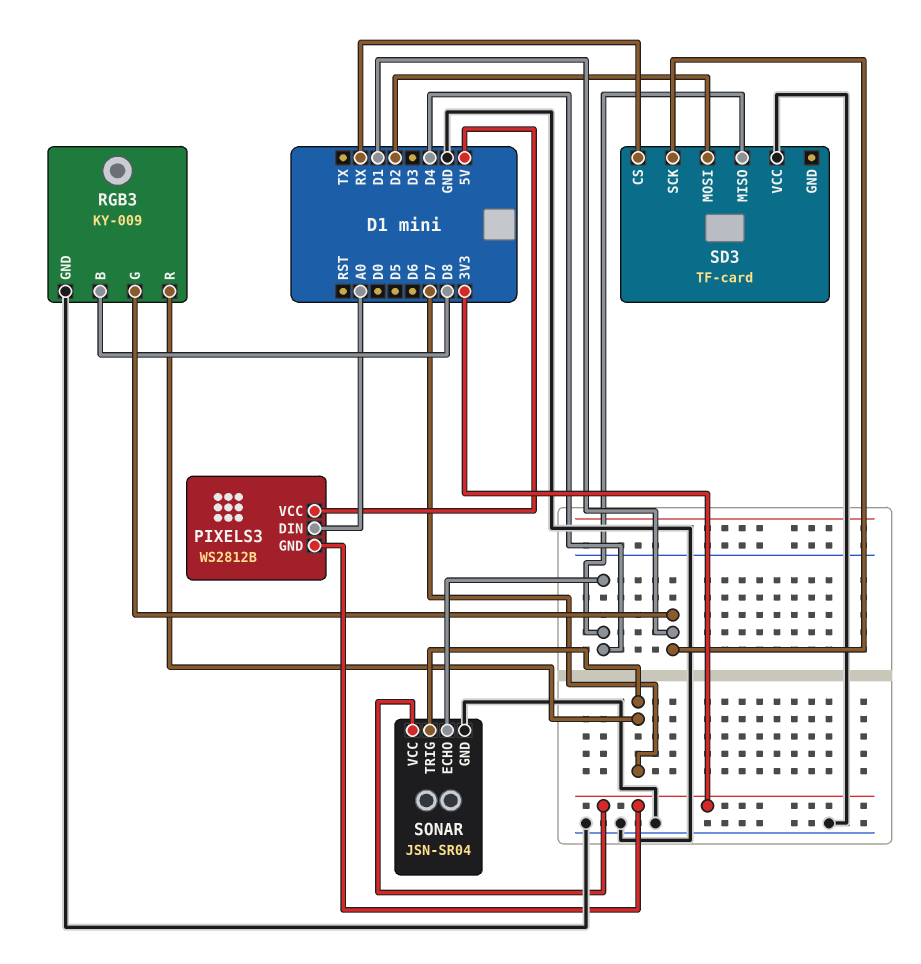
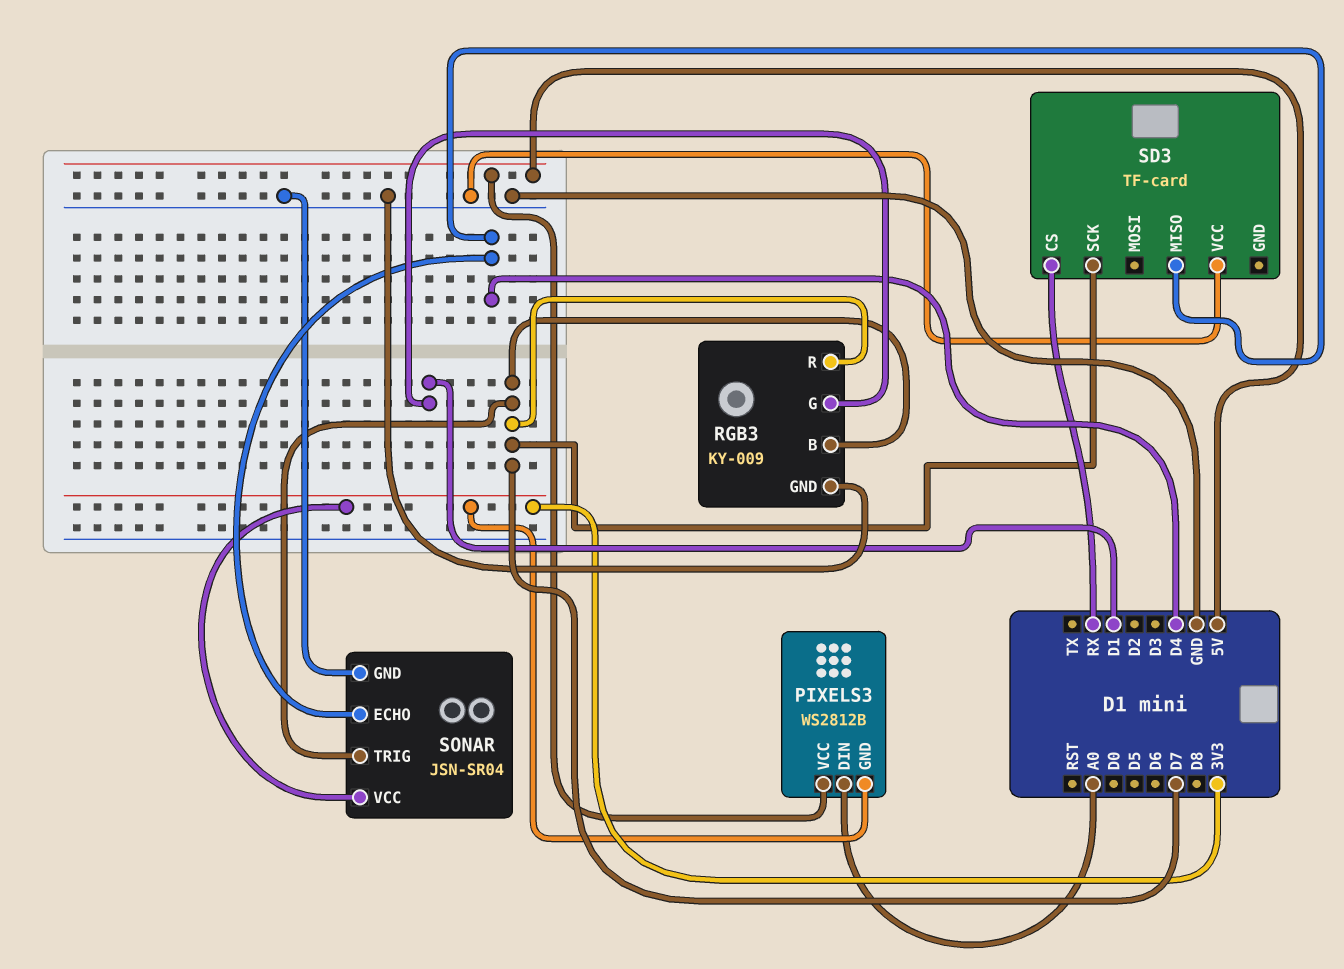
RGB3 pin B: D8 -> D7
SD3 pin MOSI: D2 -> none
SD3 pin SCK: D1 -> D7

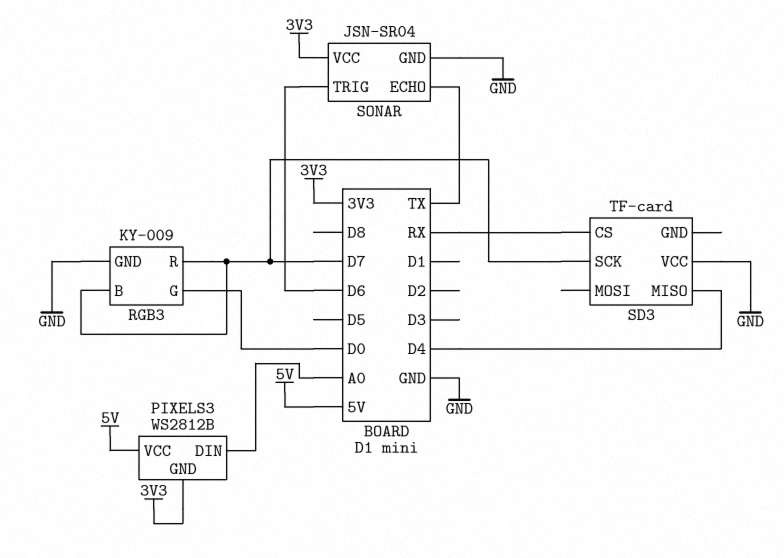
RGB3 pin G: D1 -> D0
SONAR pin ECHO: D4 -> TX
SONAR pin TRIG: D7 -> D6

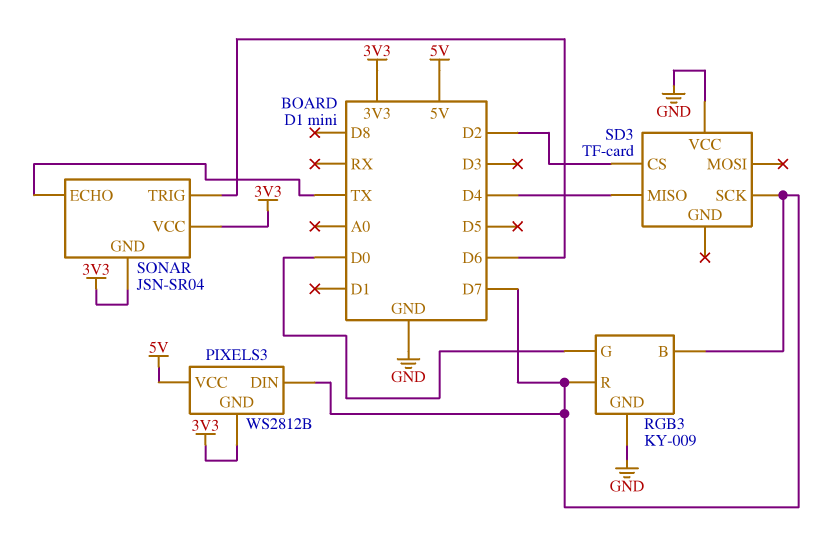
PIXELS3 pin DIN: A0 -> D7
SD3 pin CS: RX -> D2
SONAR pin GND: GND -> 3V3

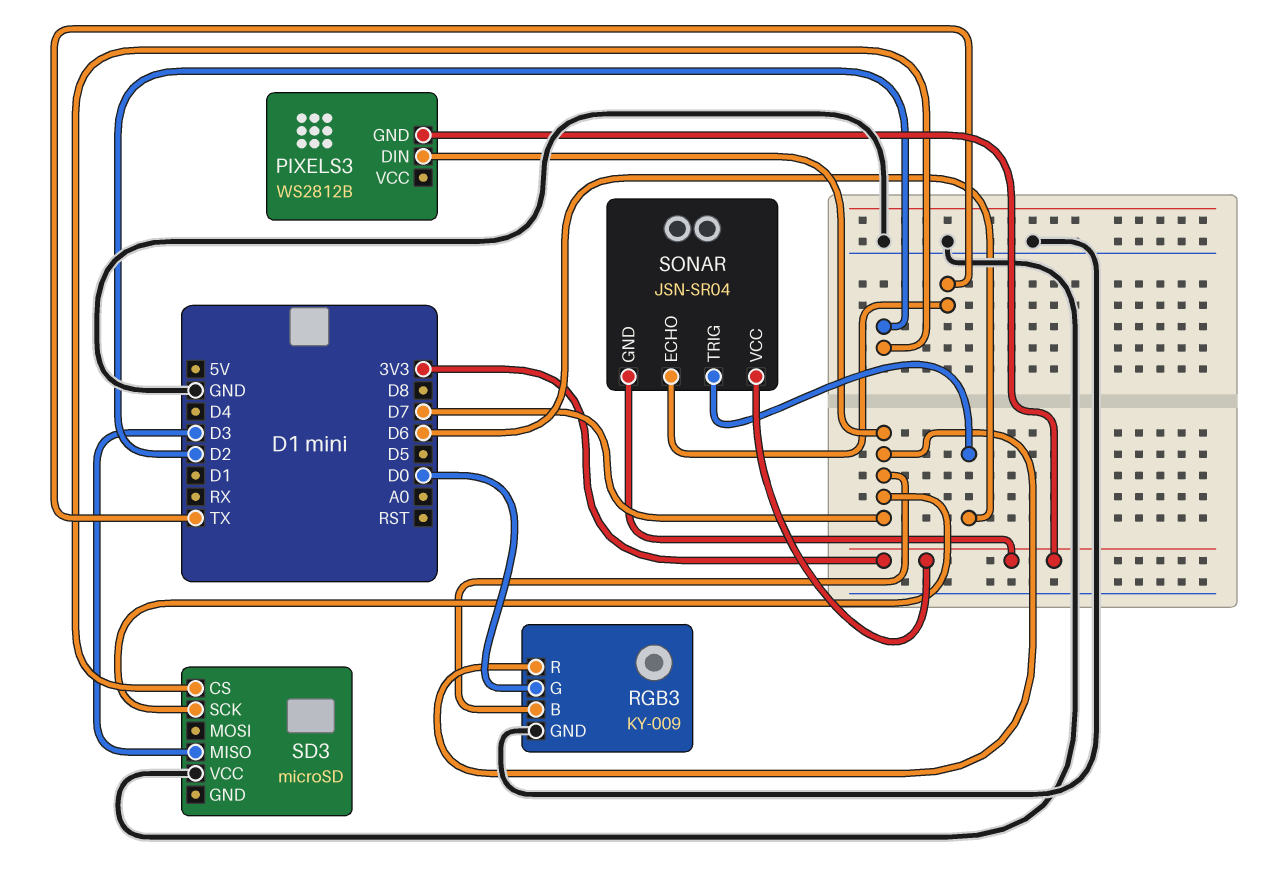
PIXELS3 pin VCC: 5V -> none
SD3: TF-card -> microSD
SD3 pin MISO: D4 -> D3

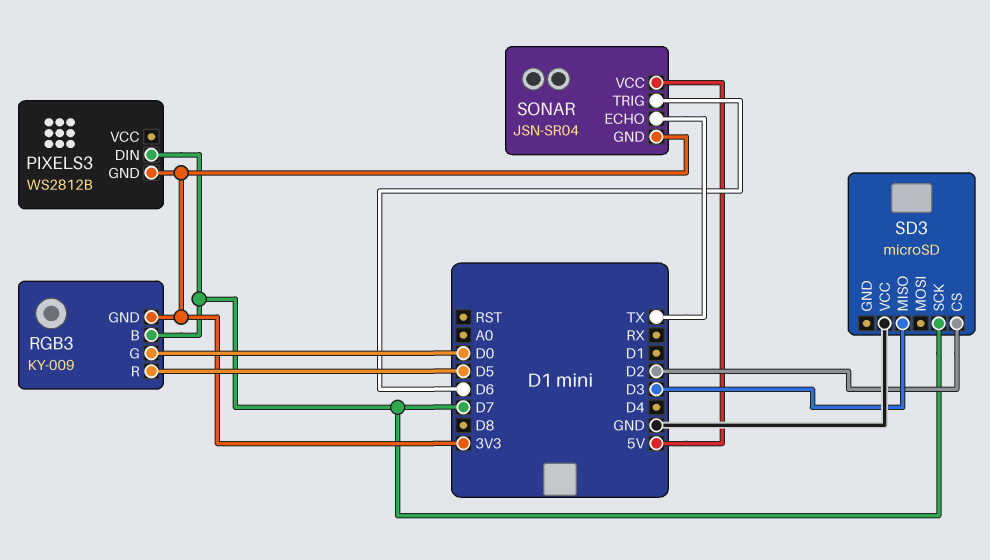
RGB3 pin GND: GND -> 3V3
RGB3 pin R: D7 -> D5
SONAR pin VCC: 3V3 -> 5V

